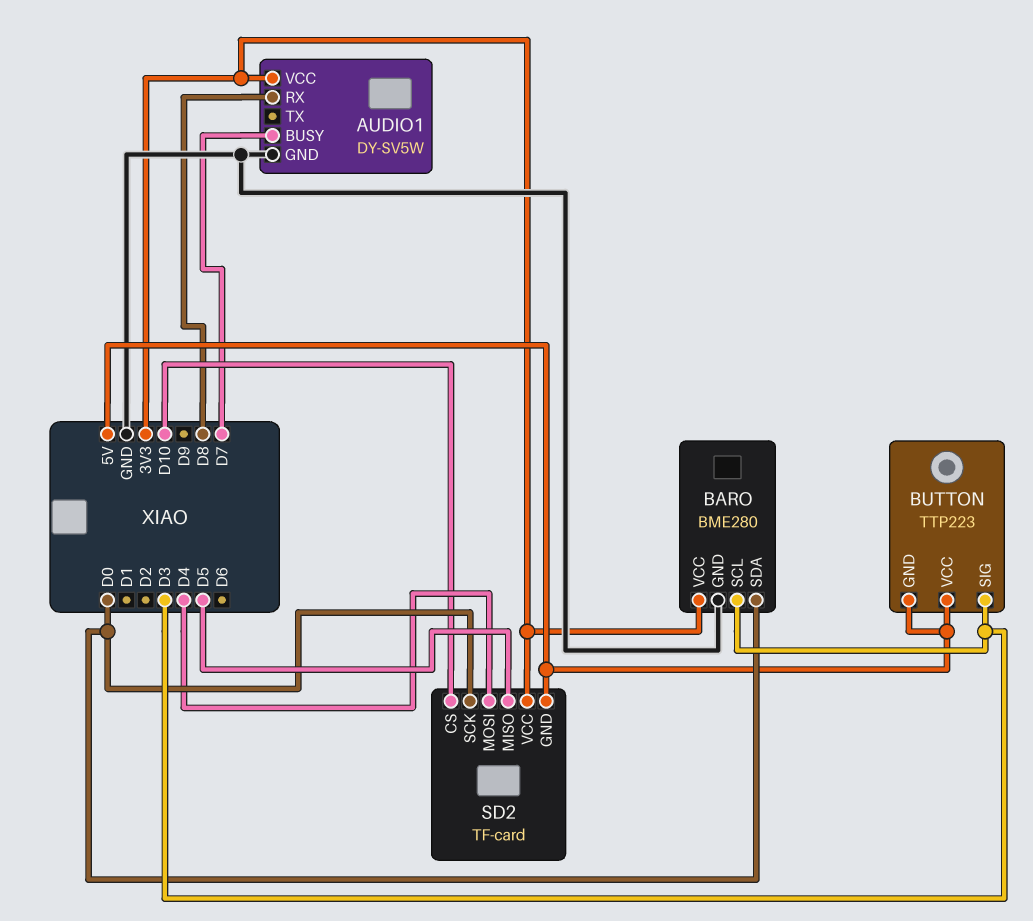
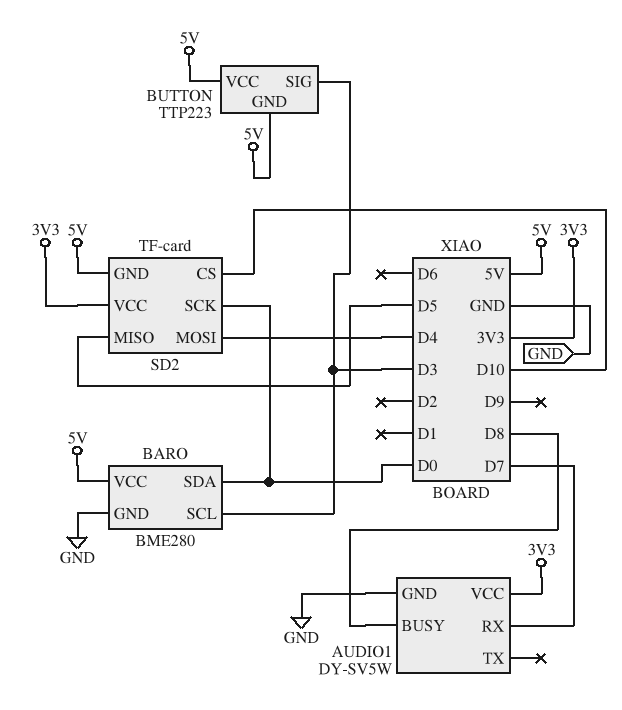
AUDIO1 pin BUSY: D7 -> D8
AUDIO1 pin RX: D8 -> D7
BARO pin VCC: 3V3 -> 5V

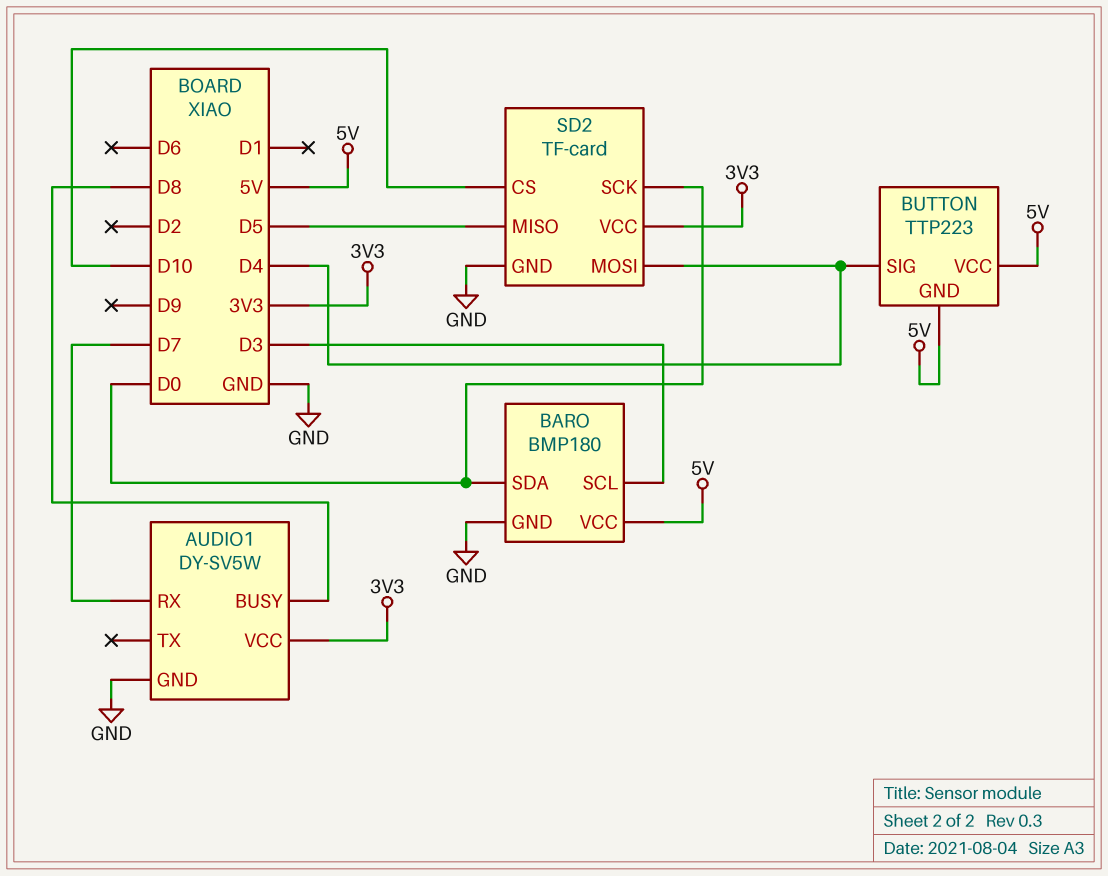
BARO: BME280 -> BMP180
BUTTON pin SIG: D3 -> D4
SD2 pin GND: 5V -> GND

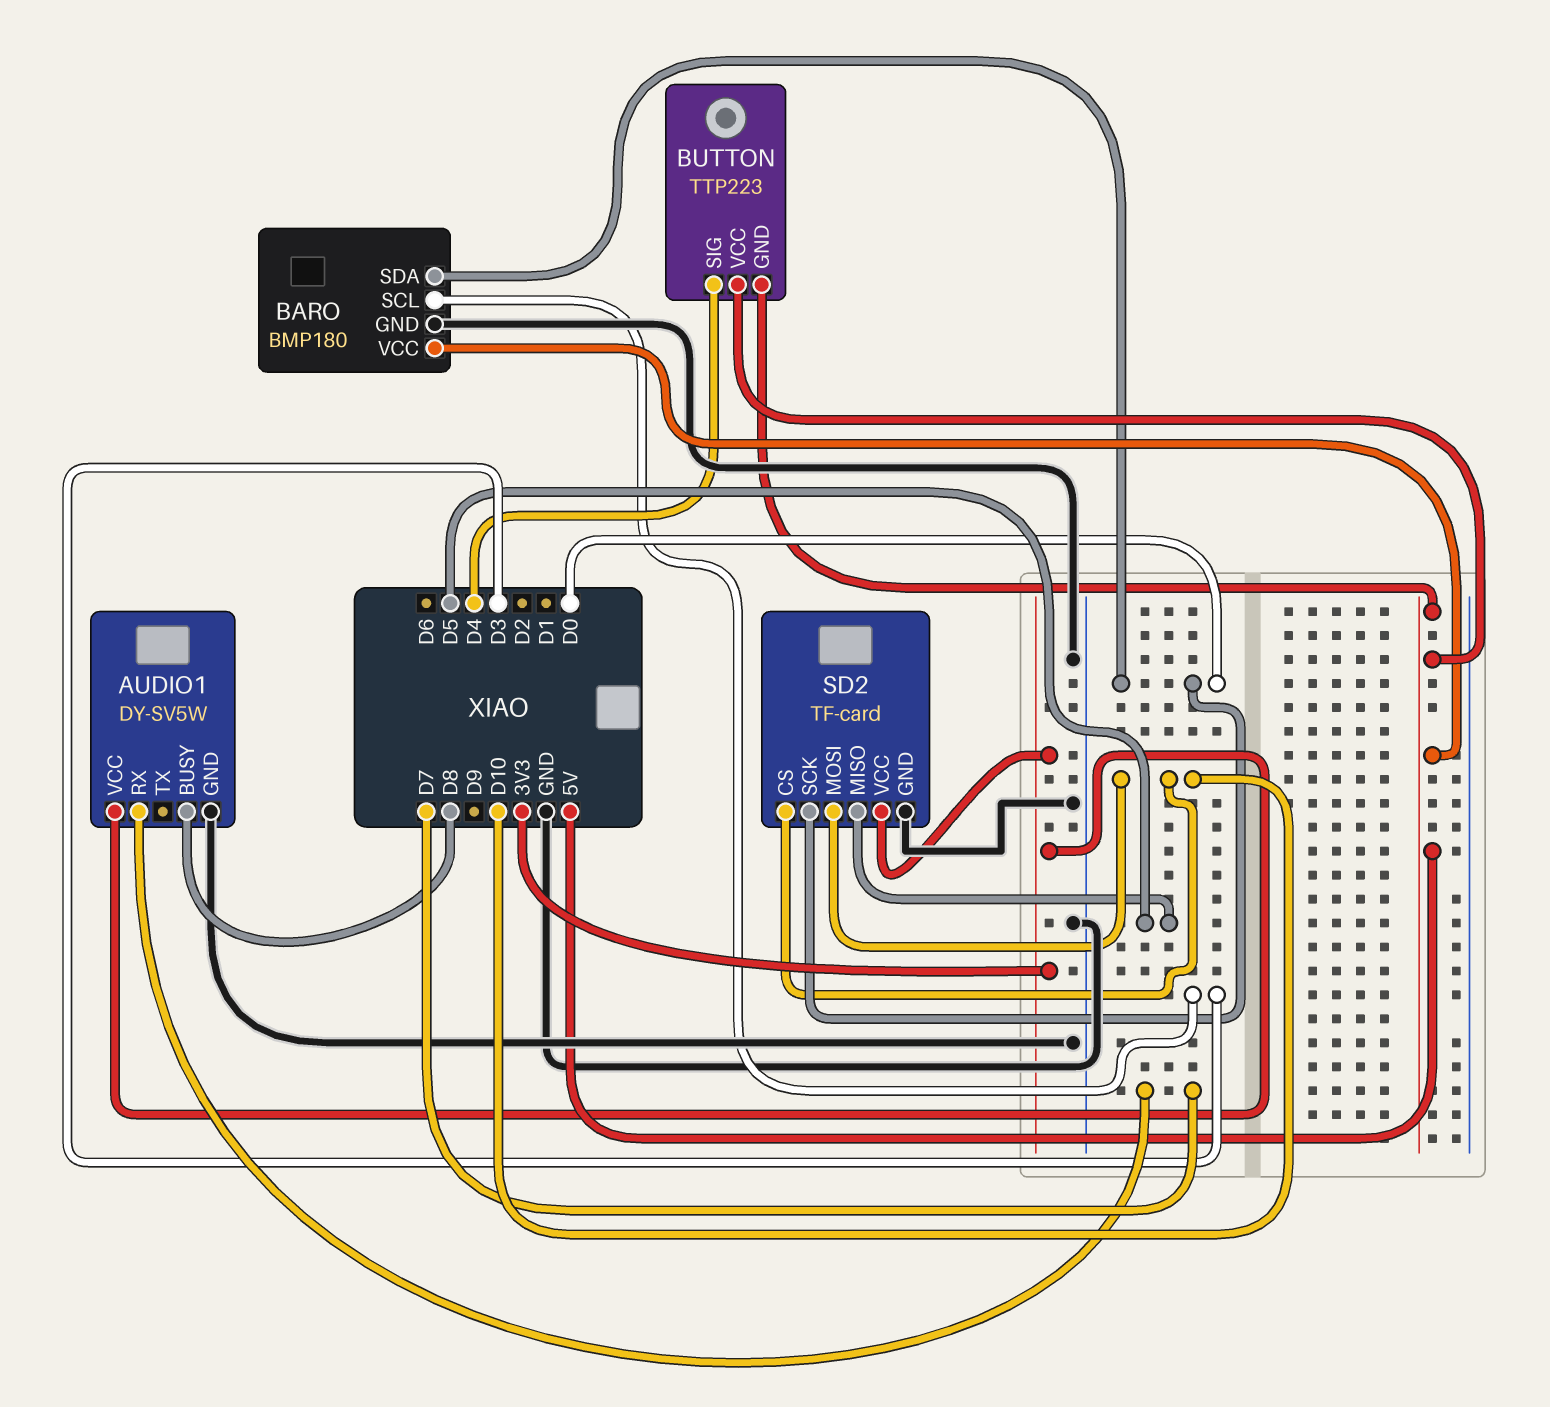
SD2 pin MOSI: D4 -> D10

